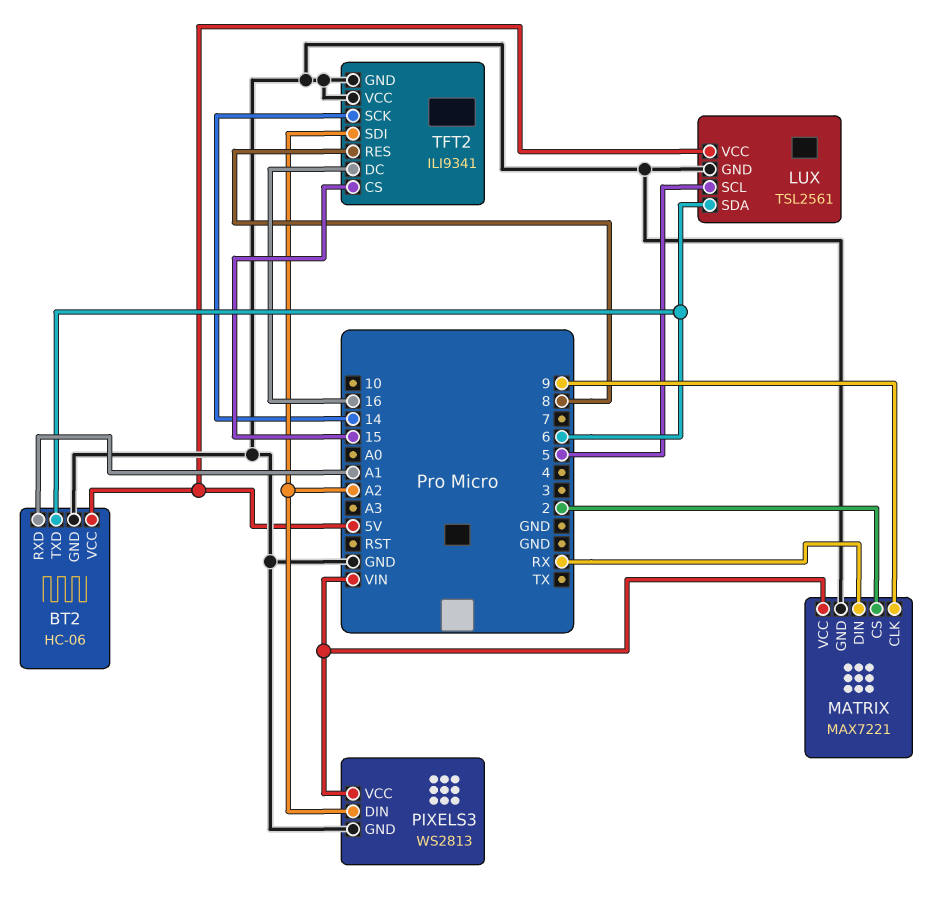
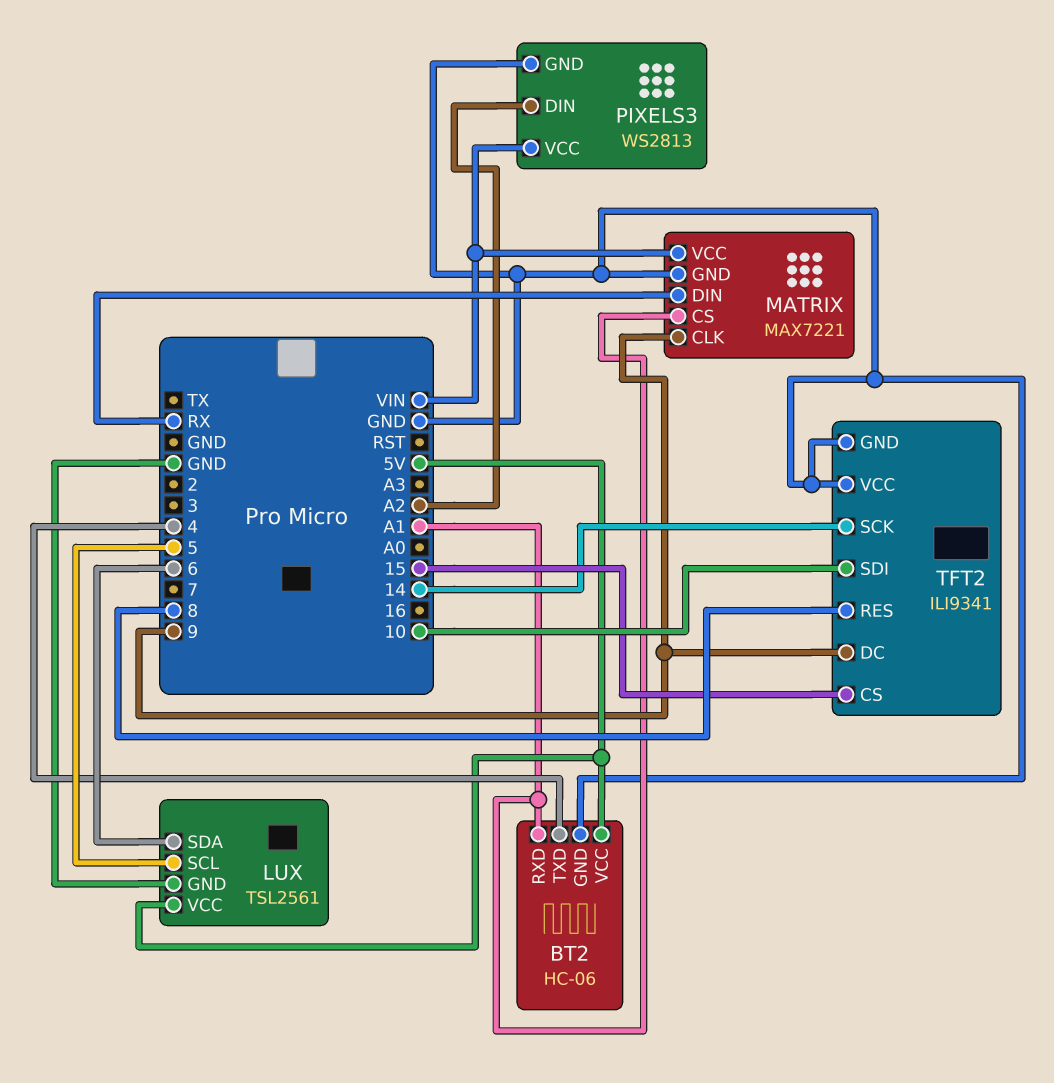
BT2 pin TXD: 6 -> 4
MATRIX pin CS: 2 -> A1
TFT2 pin DC: 16 -> 9
TFT2 pin SDI: A2 -> 10

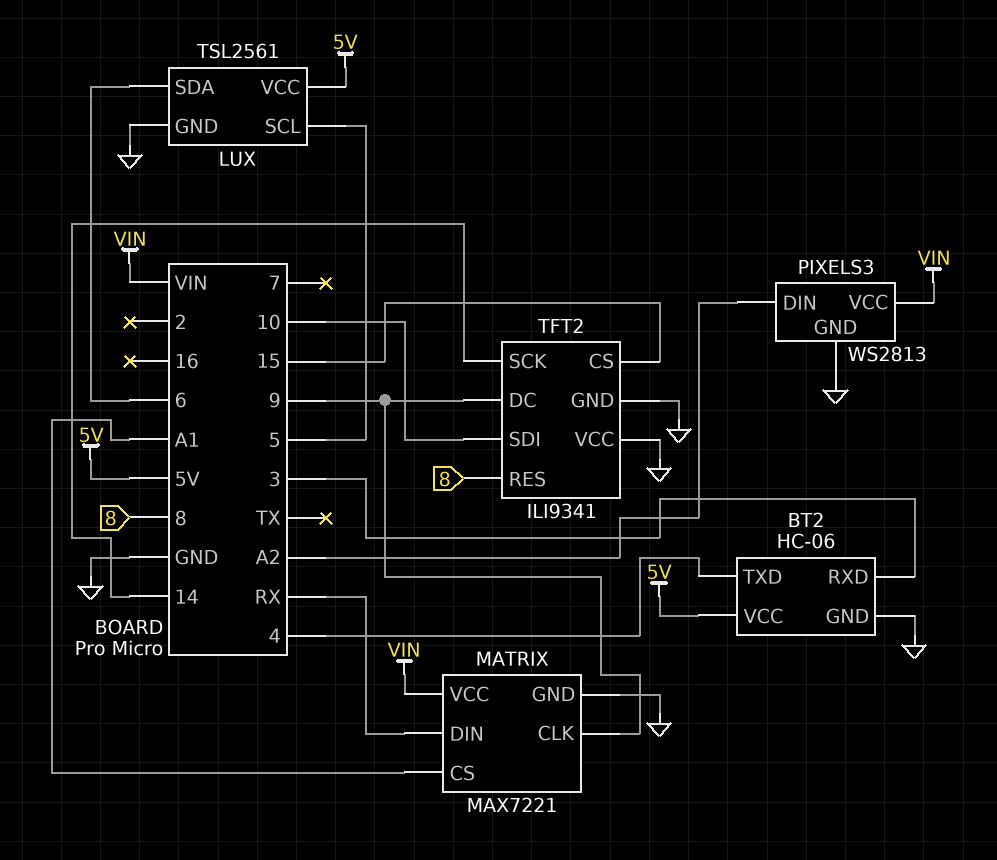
BT2 pin RXD: A1 -> 3

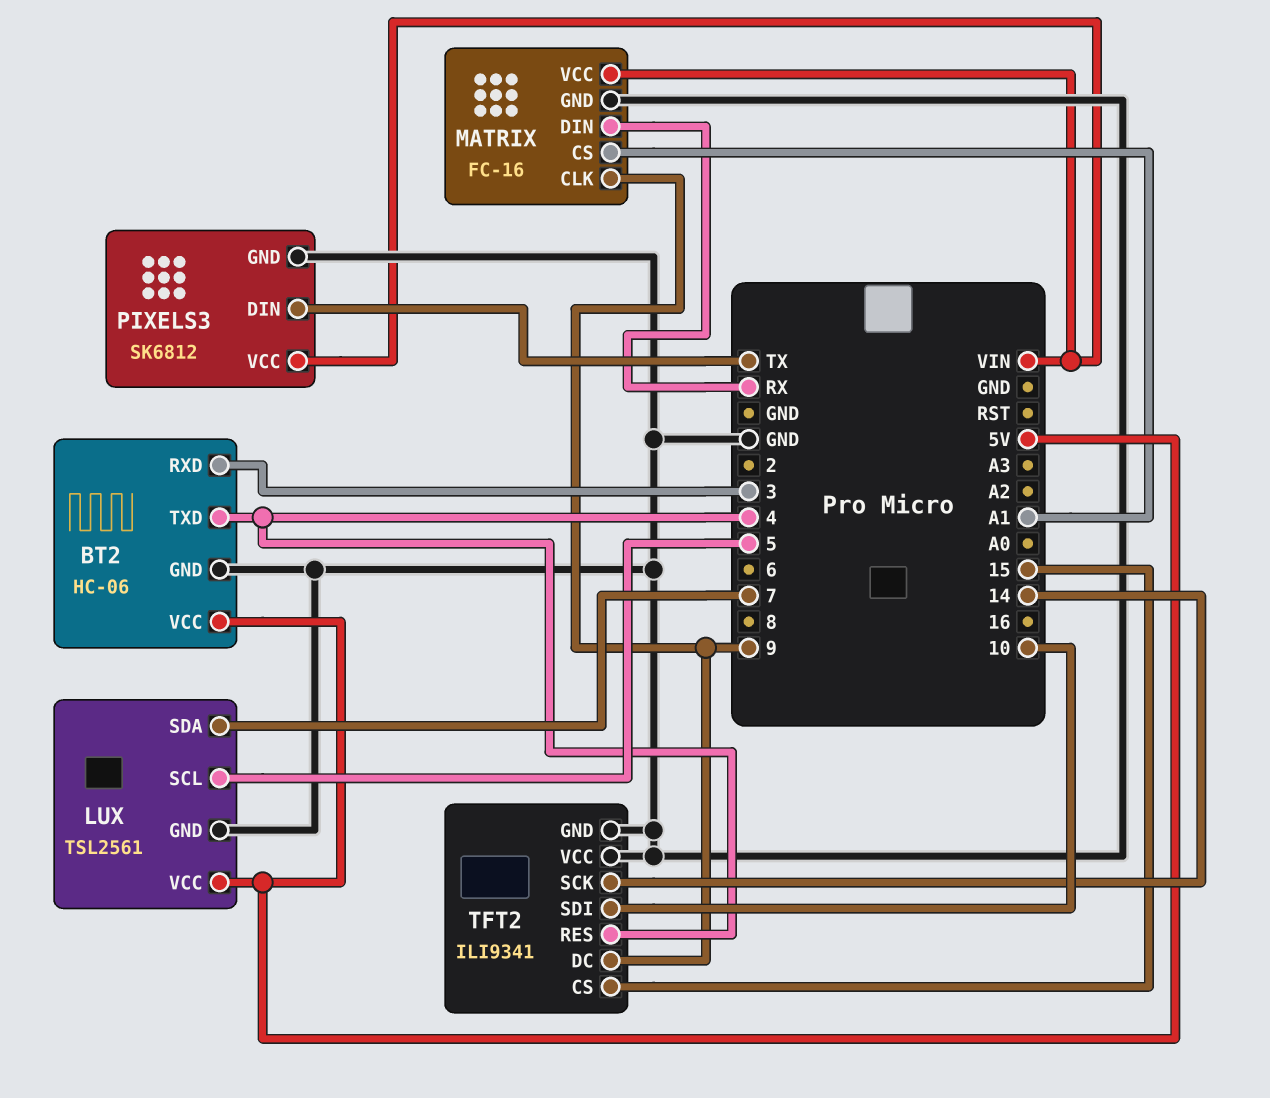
LUX pin SDA: 6 -> 7
MATRIX: MAX7221 -> FC-16
PIXELS3: WS2813 -> SK6812
PIXELS3 pin DIN: A2 -> TX
TFT2 pin RES: 8 -> 4

